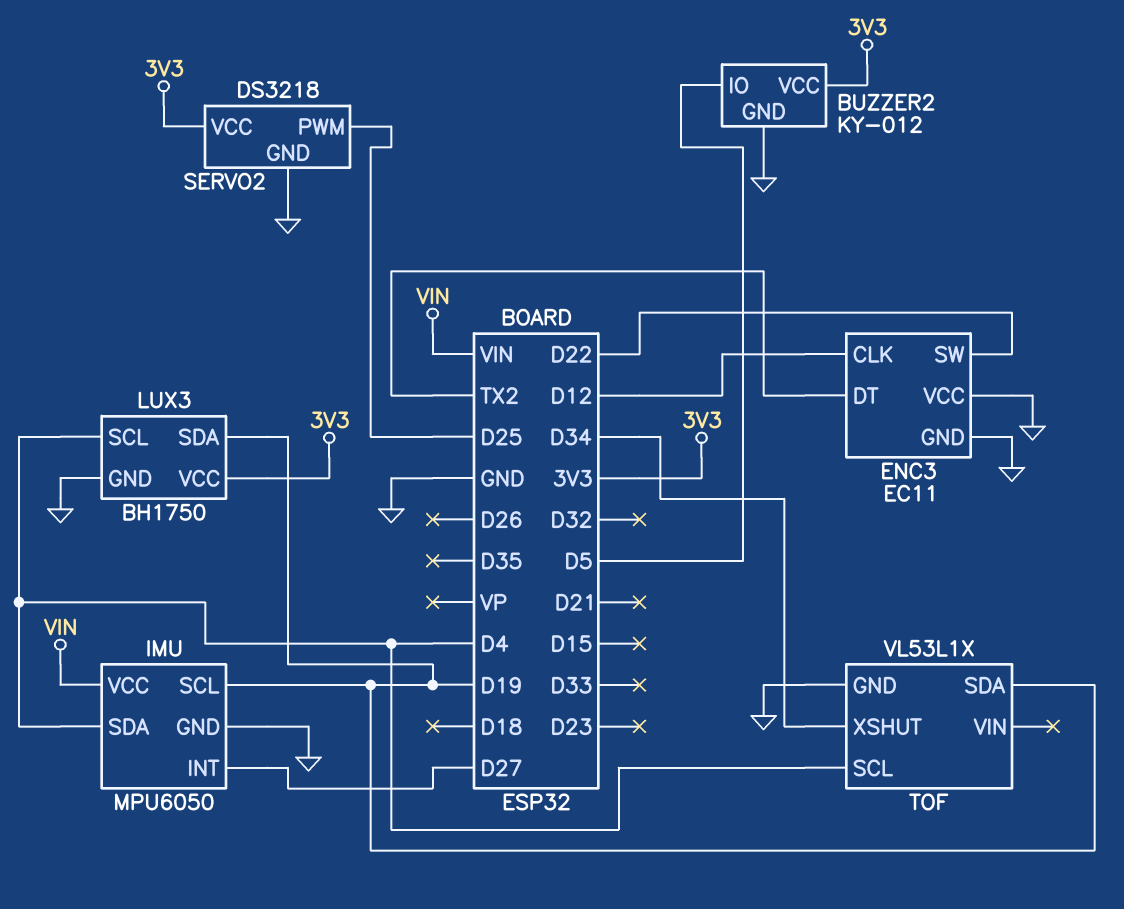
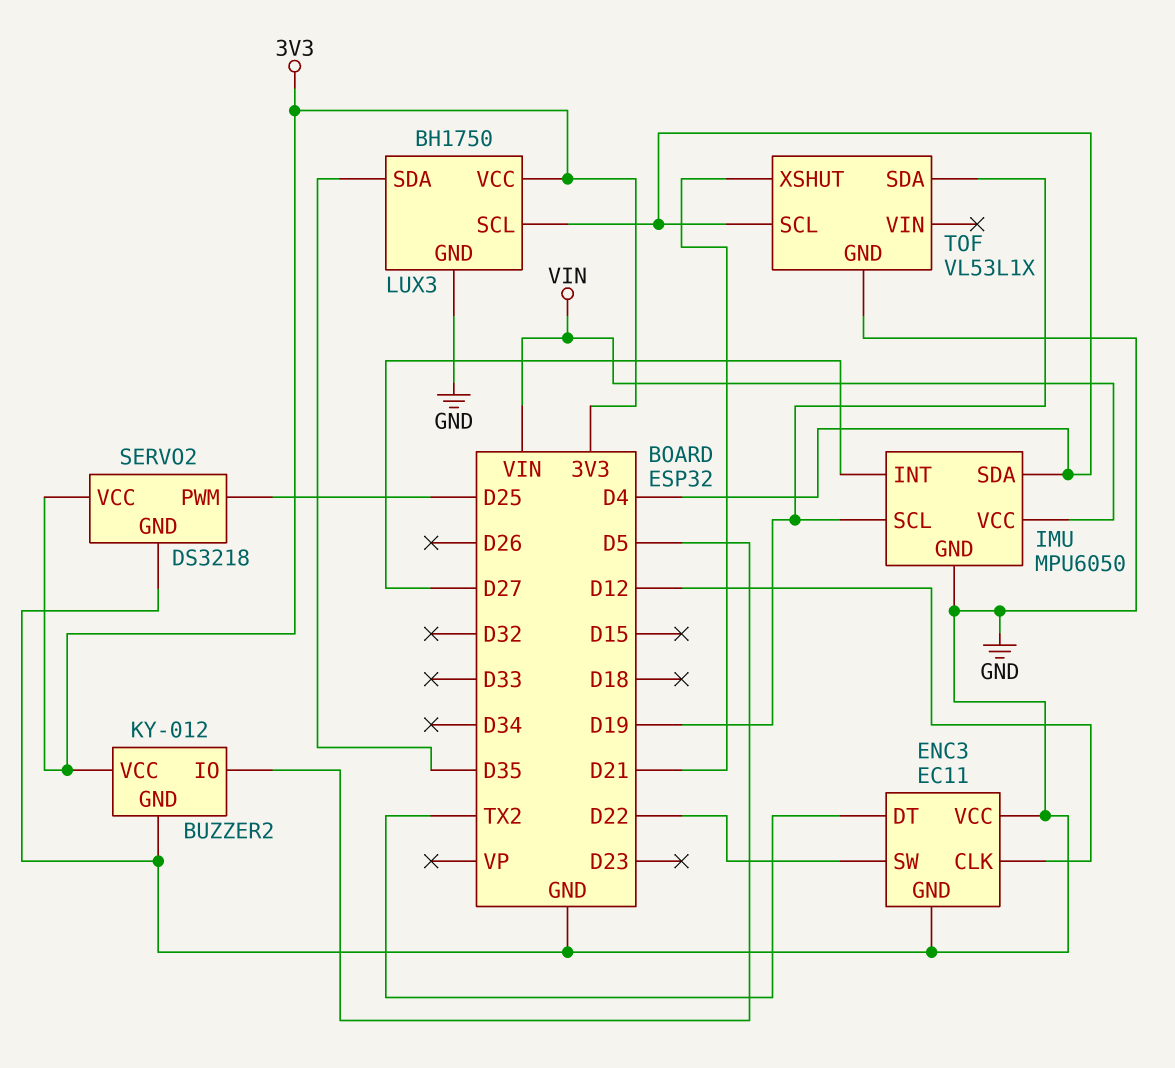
LUX3 pin SDA: D19 -> D35
TOF pin XSHUT: D34 -> D21

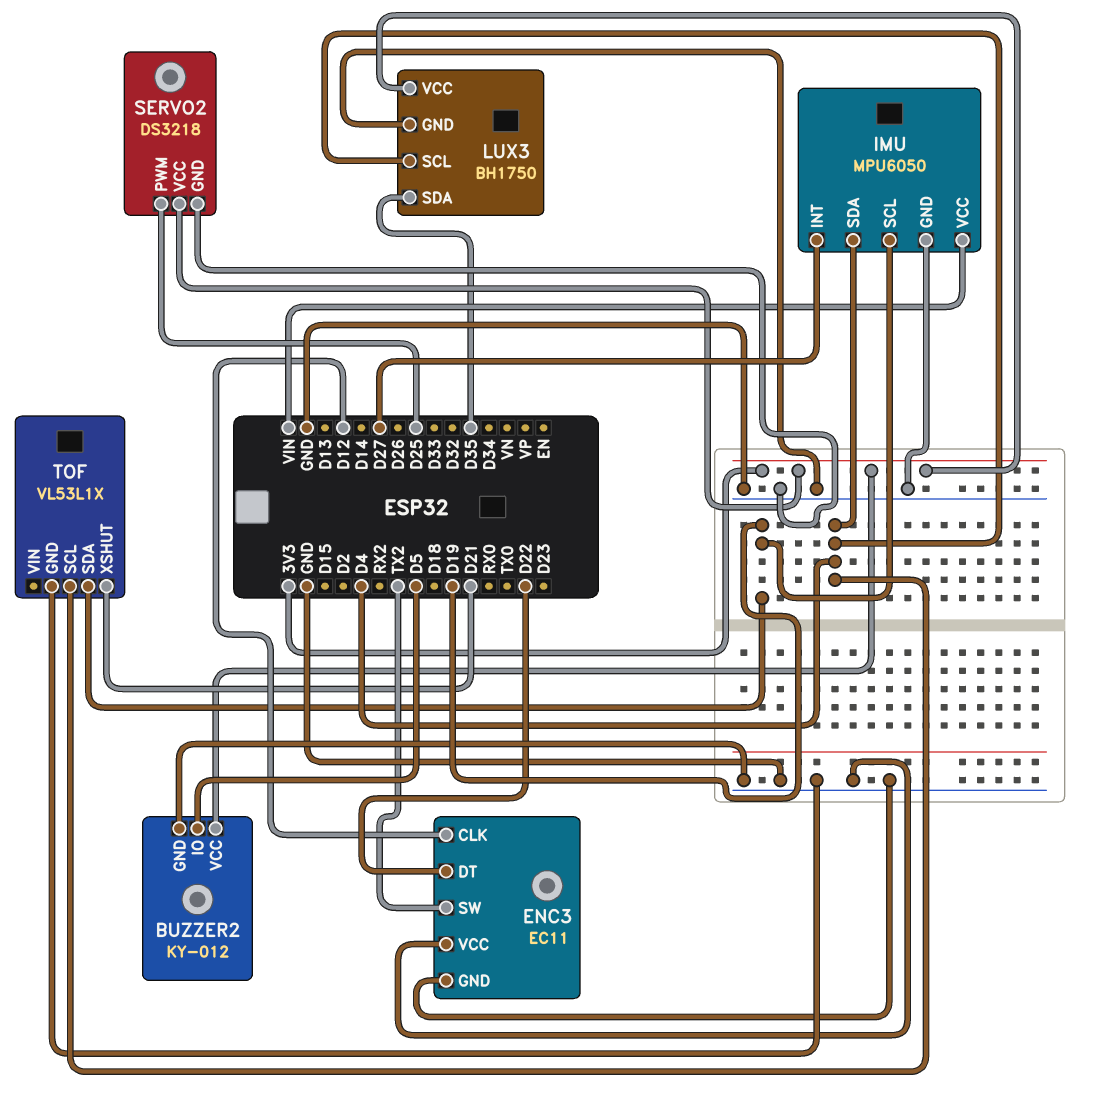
ENC3 pin DT: TX2 -> D22
ENC3 pin SW: D22 -> TX2

